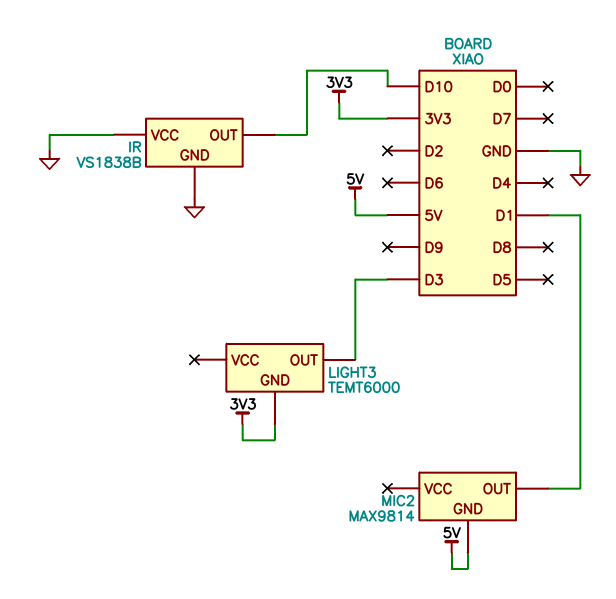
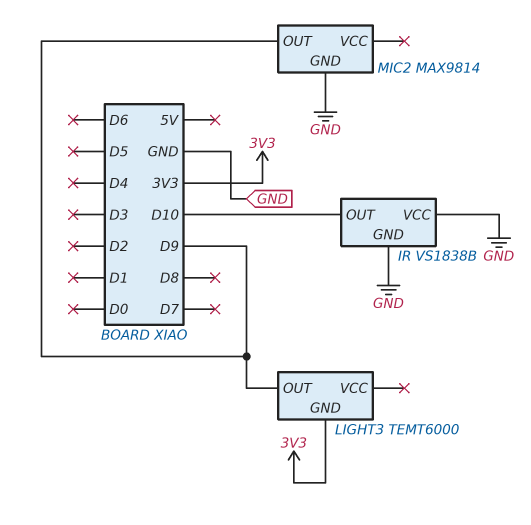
LIGHT3 pin OUT: D3 -> D9
MIC2 pin GND: 5V -> GND
MIC2 pin OUT: D1 -> D9

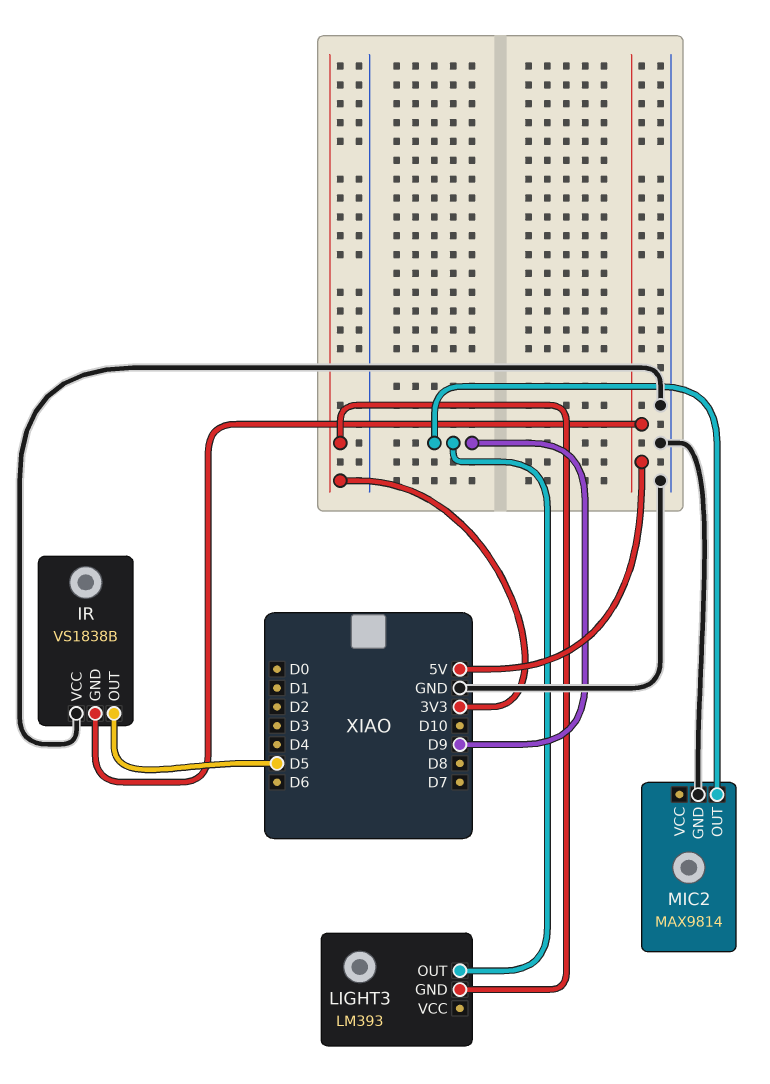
IR pin GND: GND -> 5V
IR pin OUT: D10 -> D5
LIGHT3: TEMT6000 -> LM393

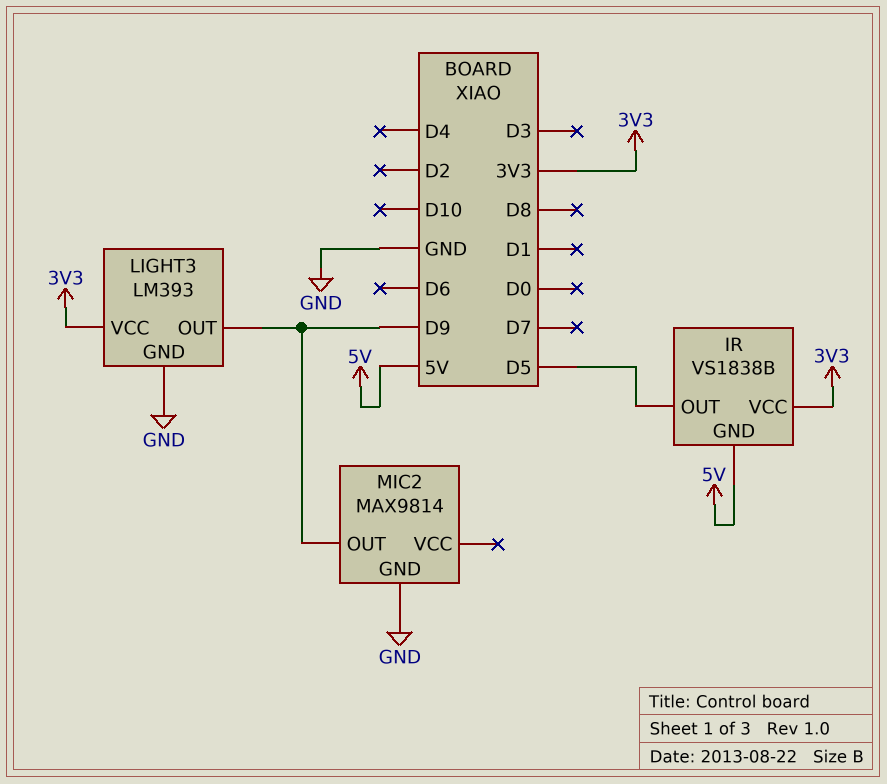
IR pin VCC: GND -> 3V3
LIGHT3 pin GND: 3V3 -> GND
LIGHT3 pin VCC: none -> 3V3

